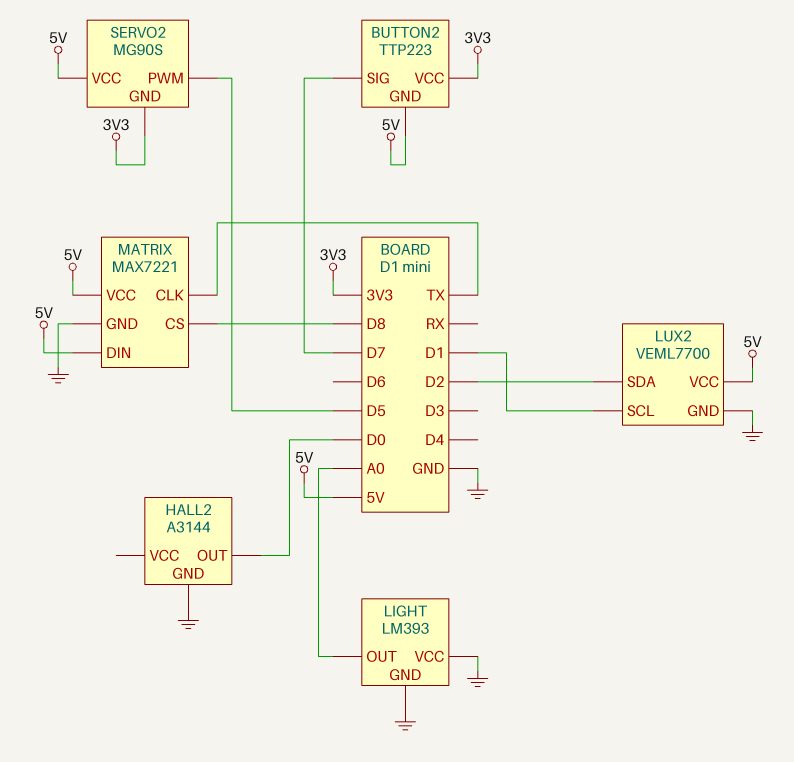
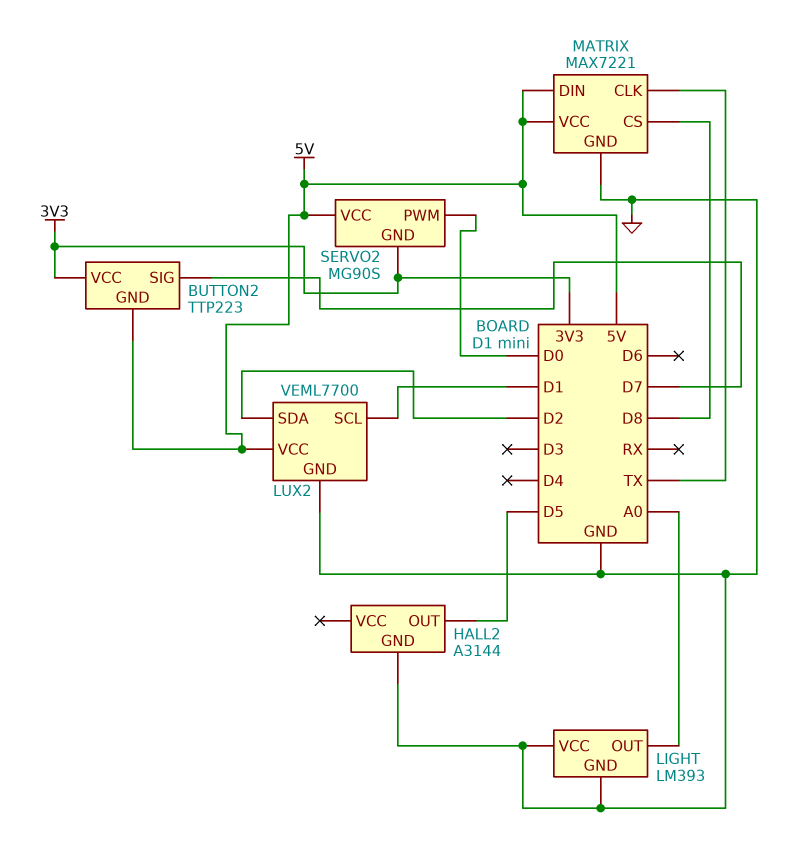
HALL2 pin OUT: D0 -> D5
SERVO2 pin PWM: D5 -> D0

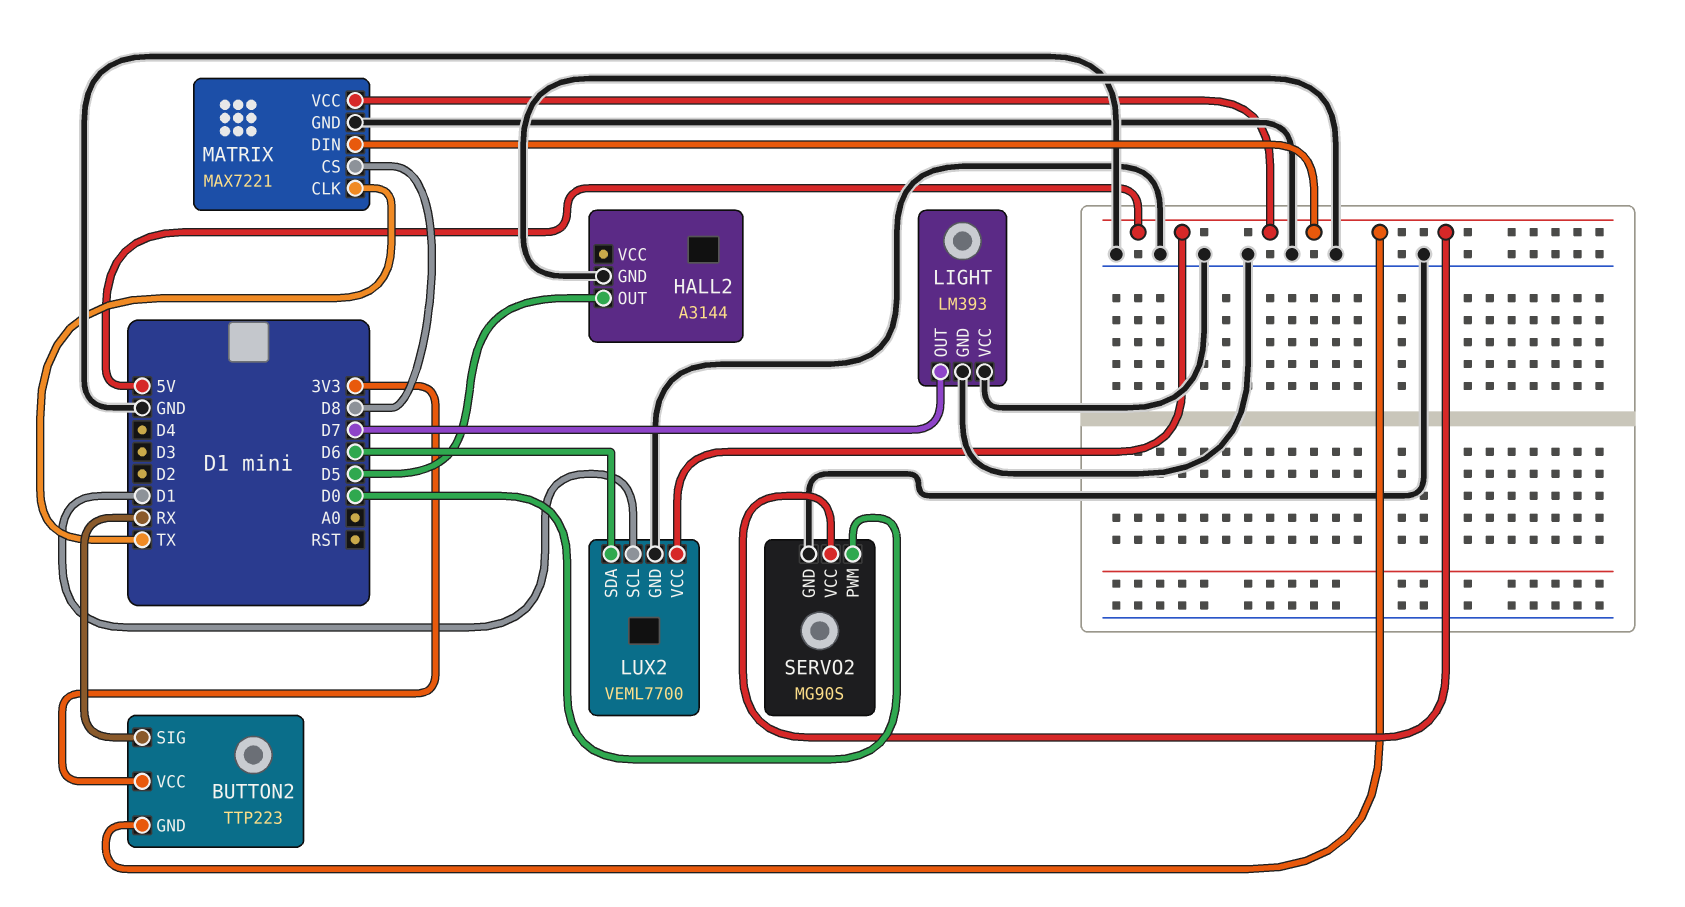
BUTTON2 pin SIG: D7 -> RX
LIGHT pin OUT: A0 -> D7
LUX2 pin SDA: D2 -> D6
SERVO2 pin GND: 3V3 -> GND

